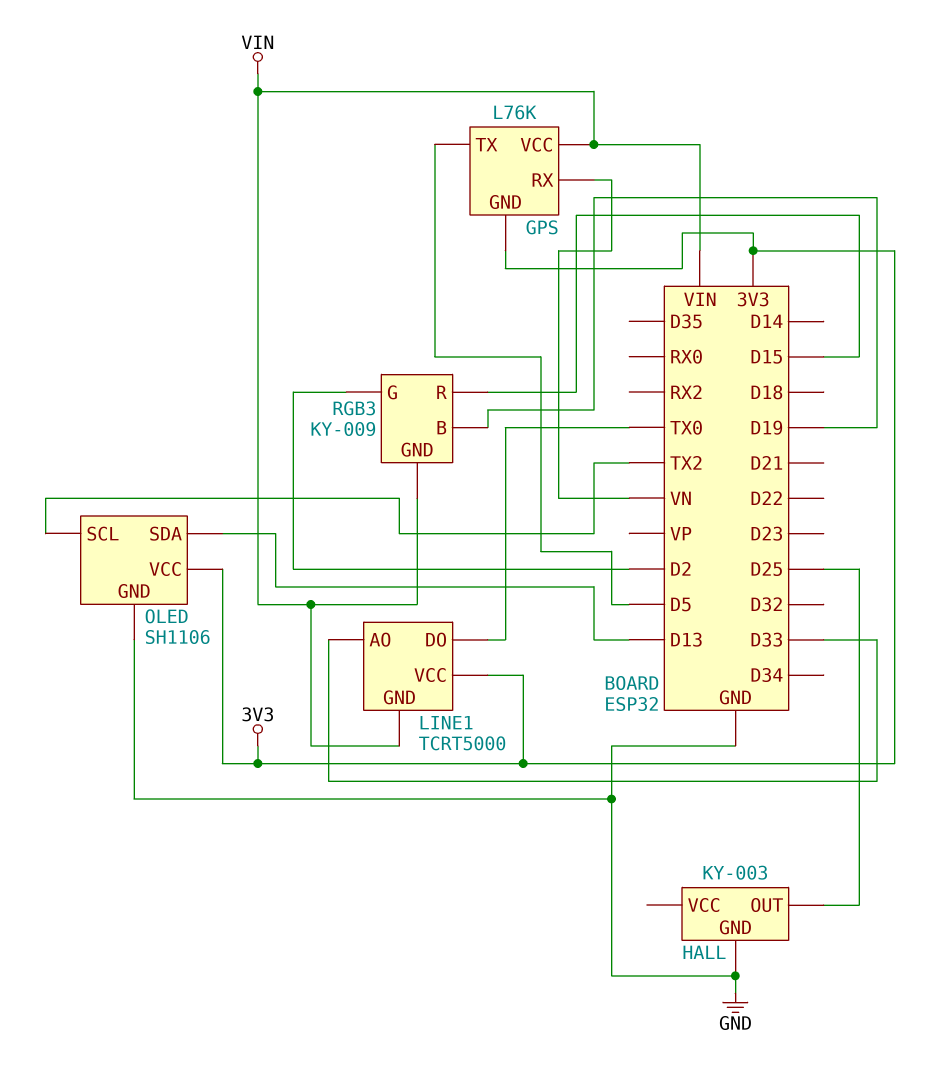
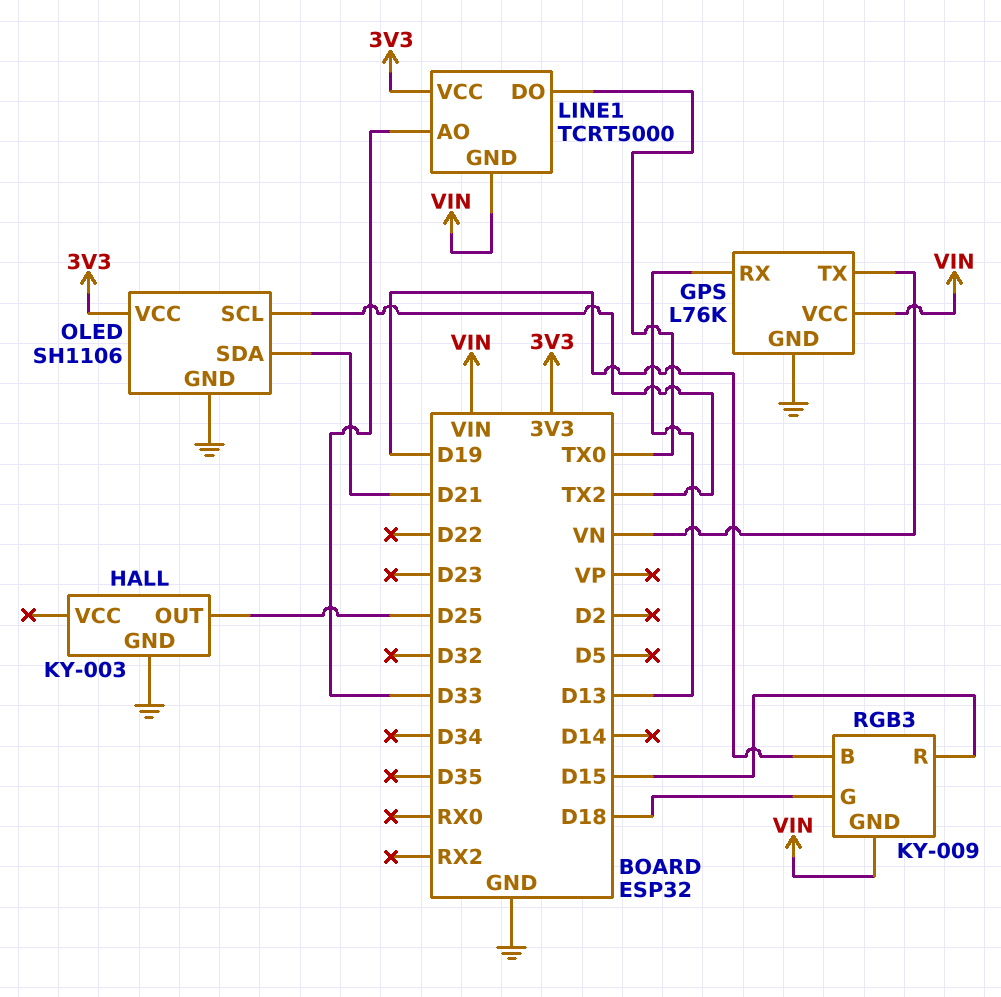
GPS pin GND: 3V3 -> GND
GPS pin RX: VN -> D13
GPS pin TX: D5 -> VN
OLED pin SDA: D13 -> D21
RGB3 pin G: D2 -> D18

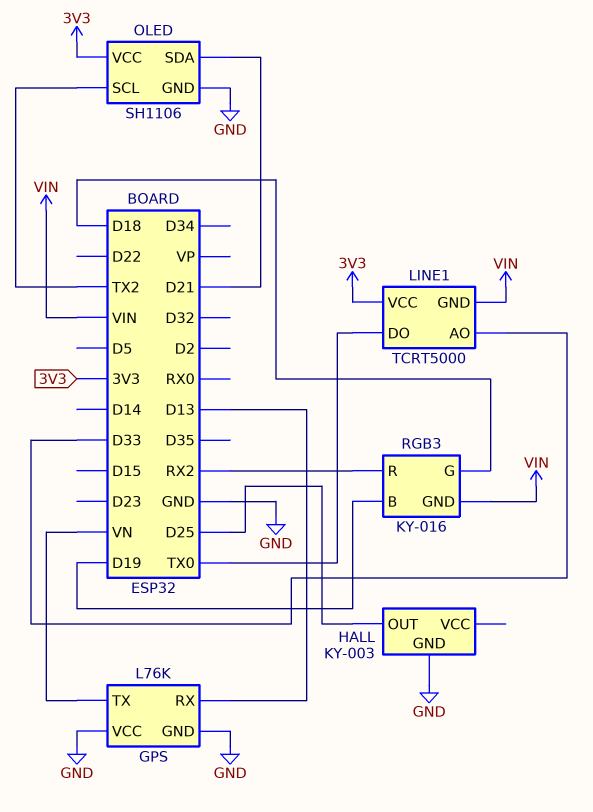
GPS pin VCC: VIN -> GND
RGB3: KY-009 -> KY-016
RGB3 pin R: D15 -> RX2

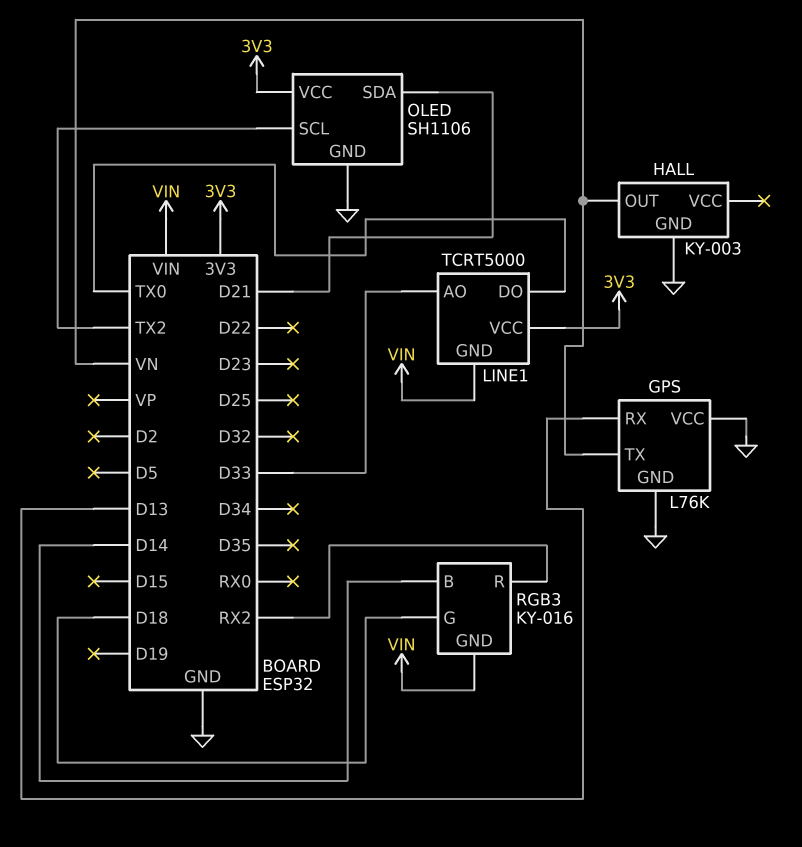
HALL pin OUT: D25 -> VN
RGB3 pin B: D19 -> D14

